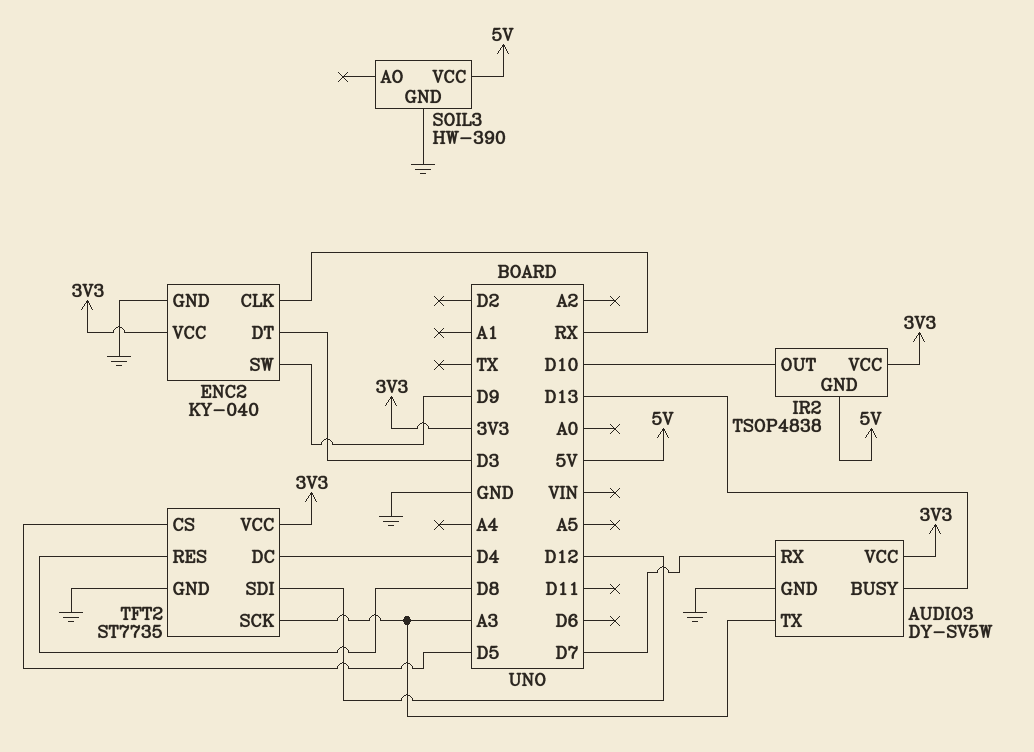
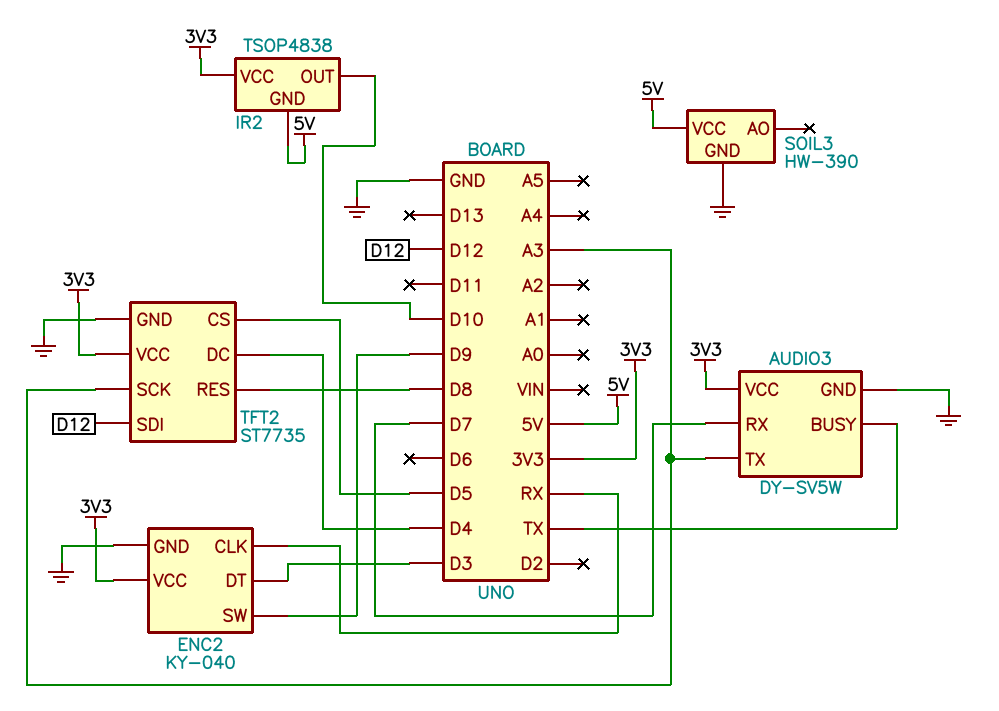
AUDIO3 pin BUSY: D13 -> TX

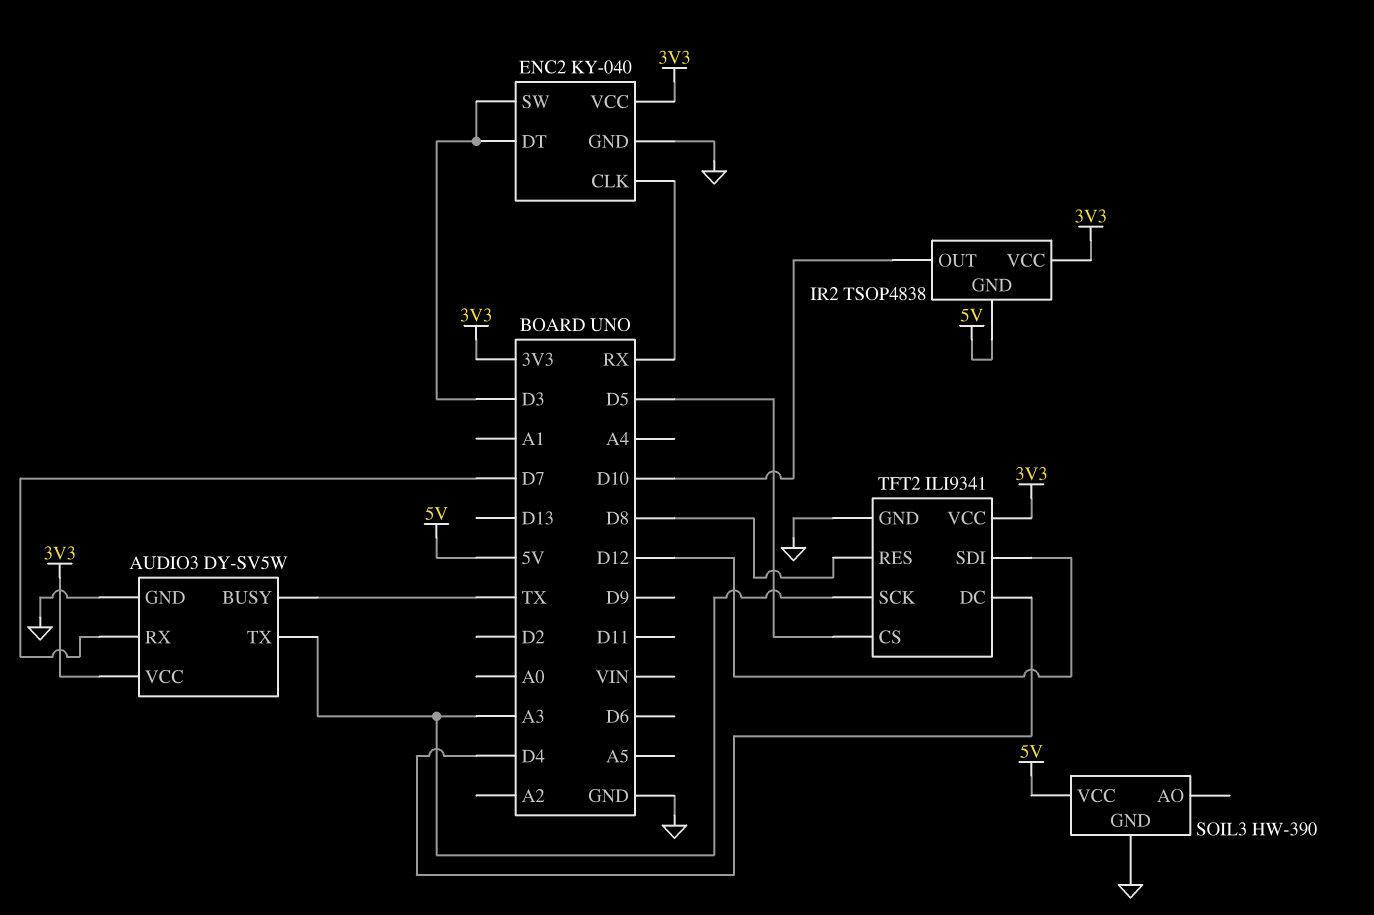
ENC2 pin SW: D9 -> D3
TFT2: ST7735 -> ILI9341

